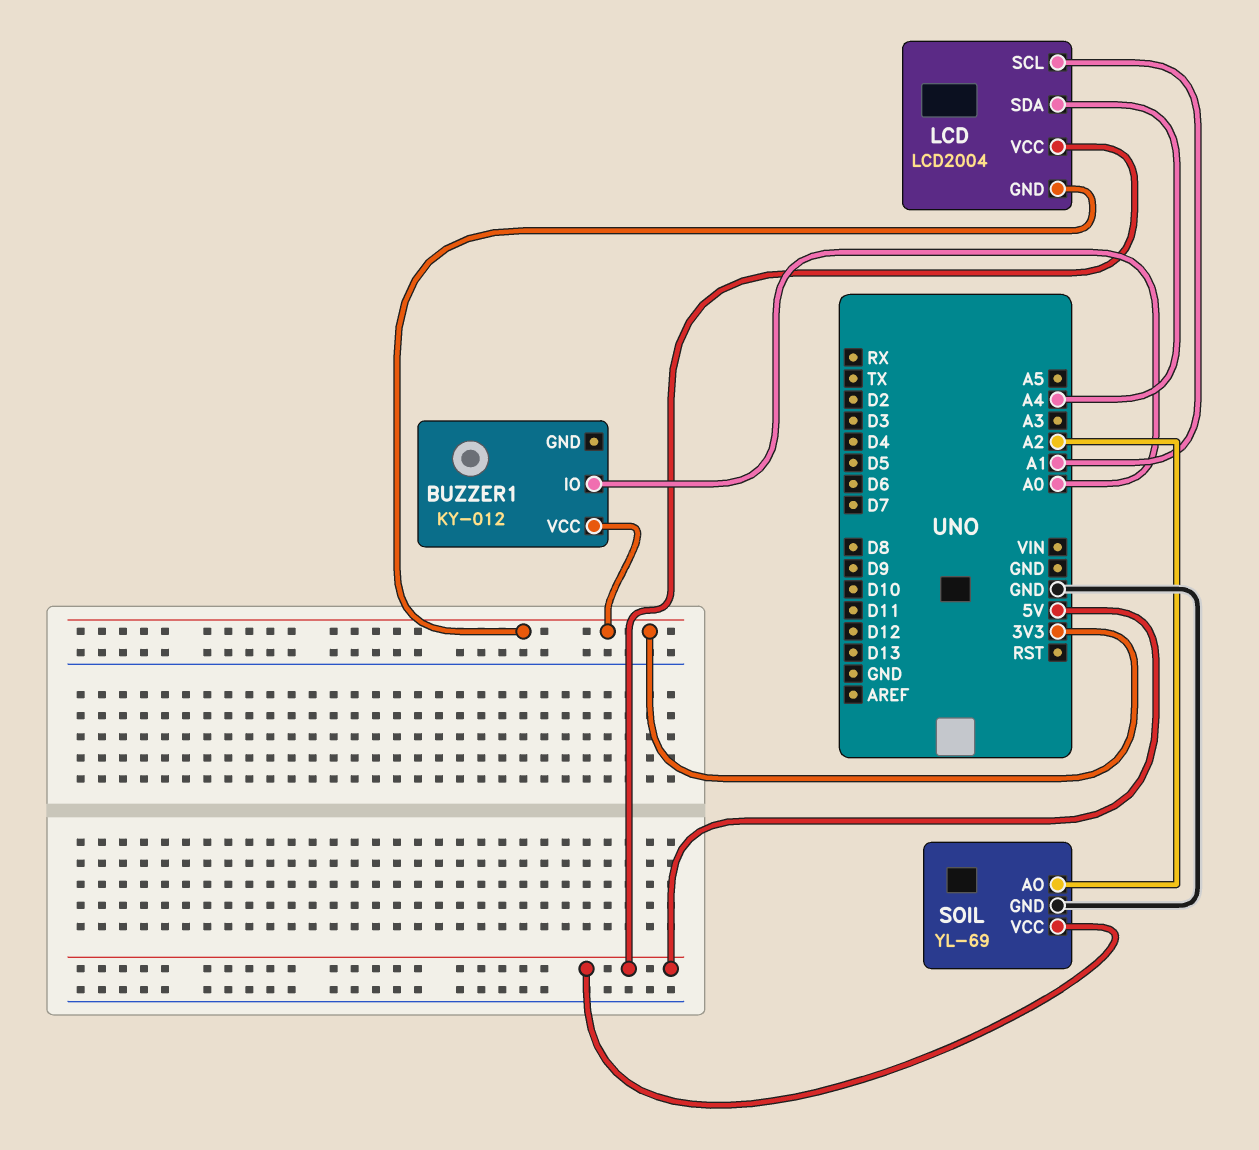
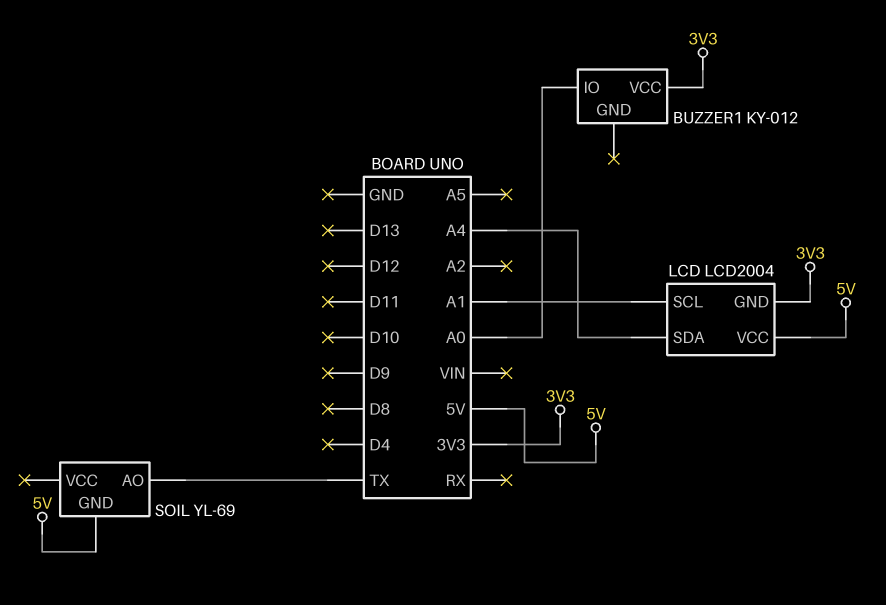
SOIL pin AO: A2 -> TX
SOIL pin GND: GND -> 5V
SOIL pin VCC: 5V -> none

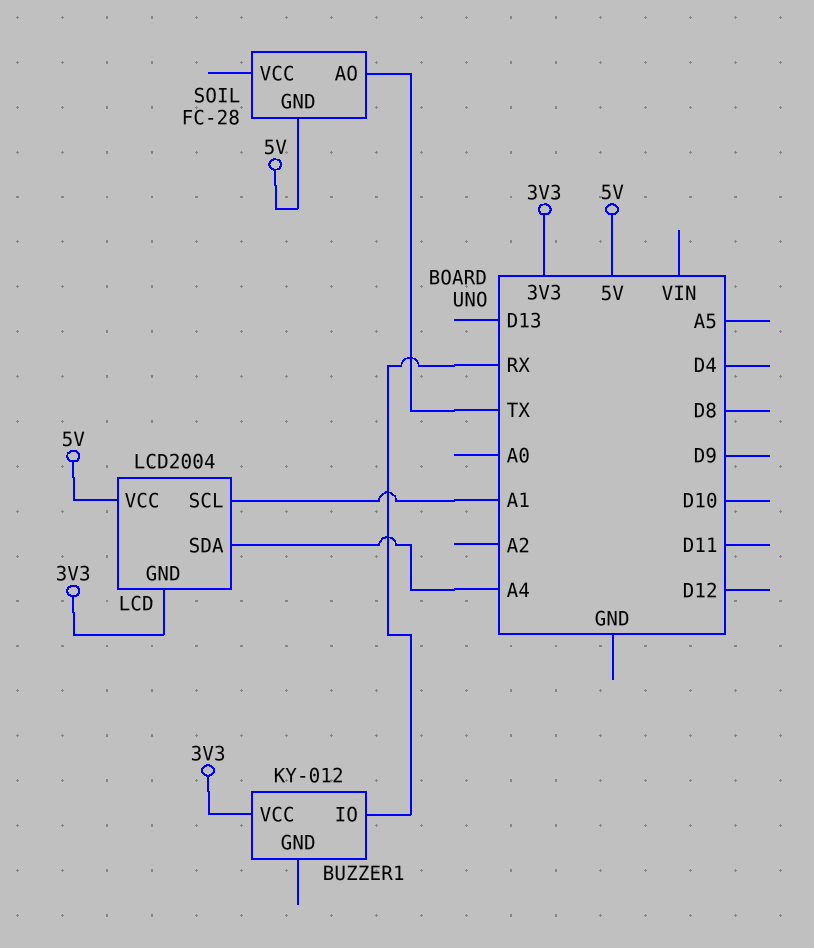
BUZZER1 pin IO: A0 -> RX
SOIL: YL-69 -> FC-28

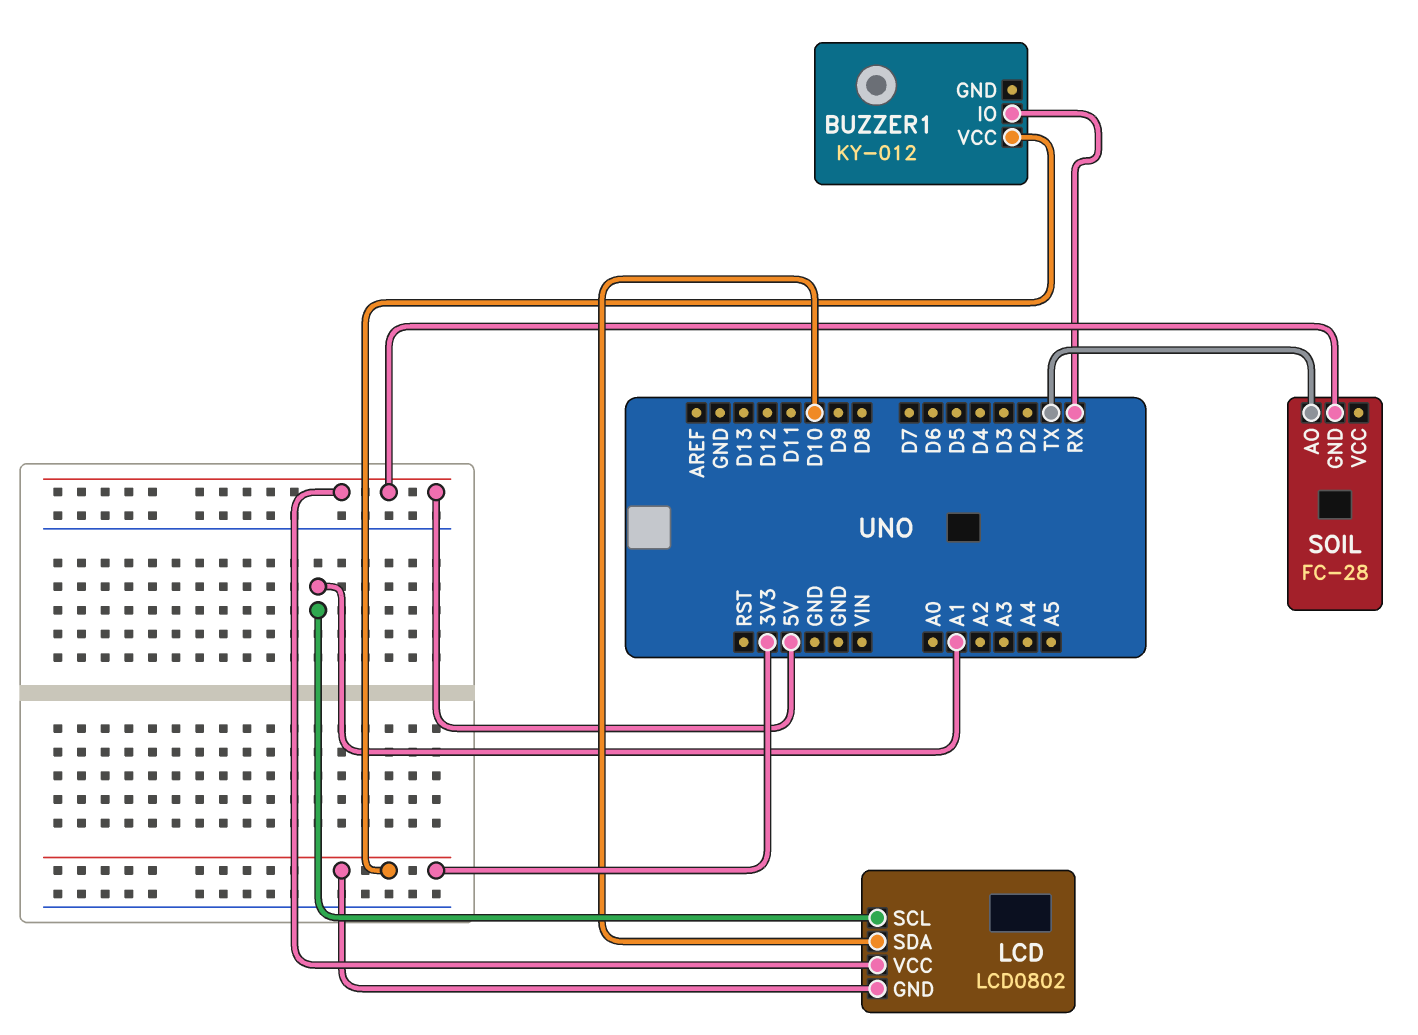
LCD: LCD2004 -> LCD0802
LCD pin SDA: A4 -> D10

